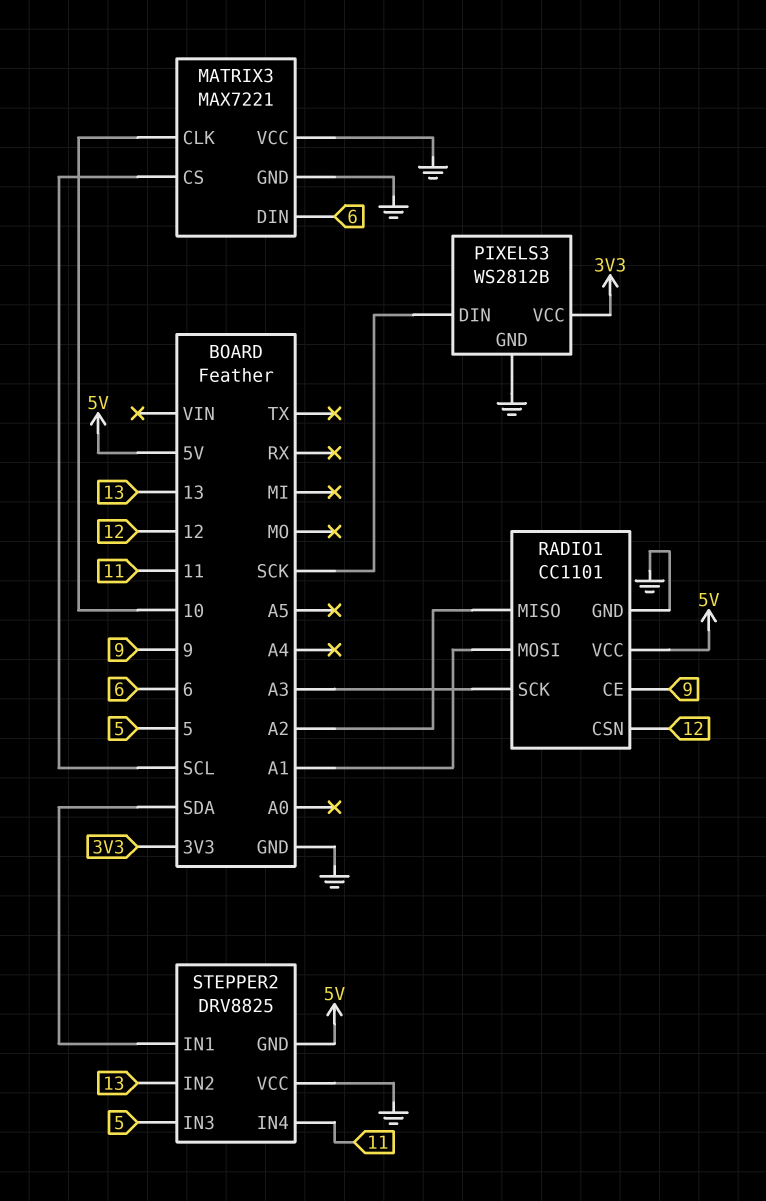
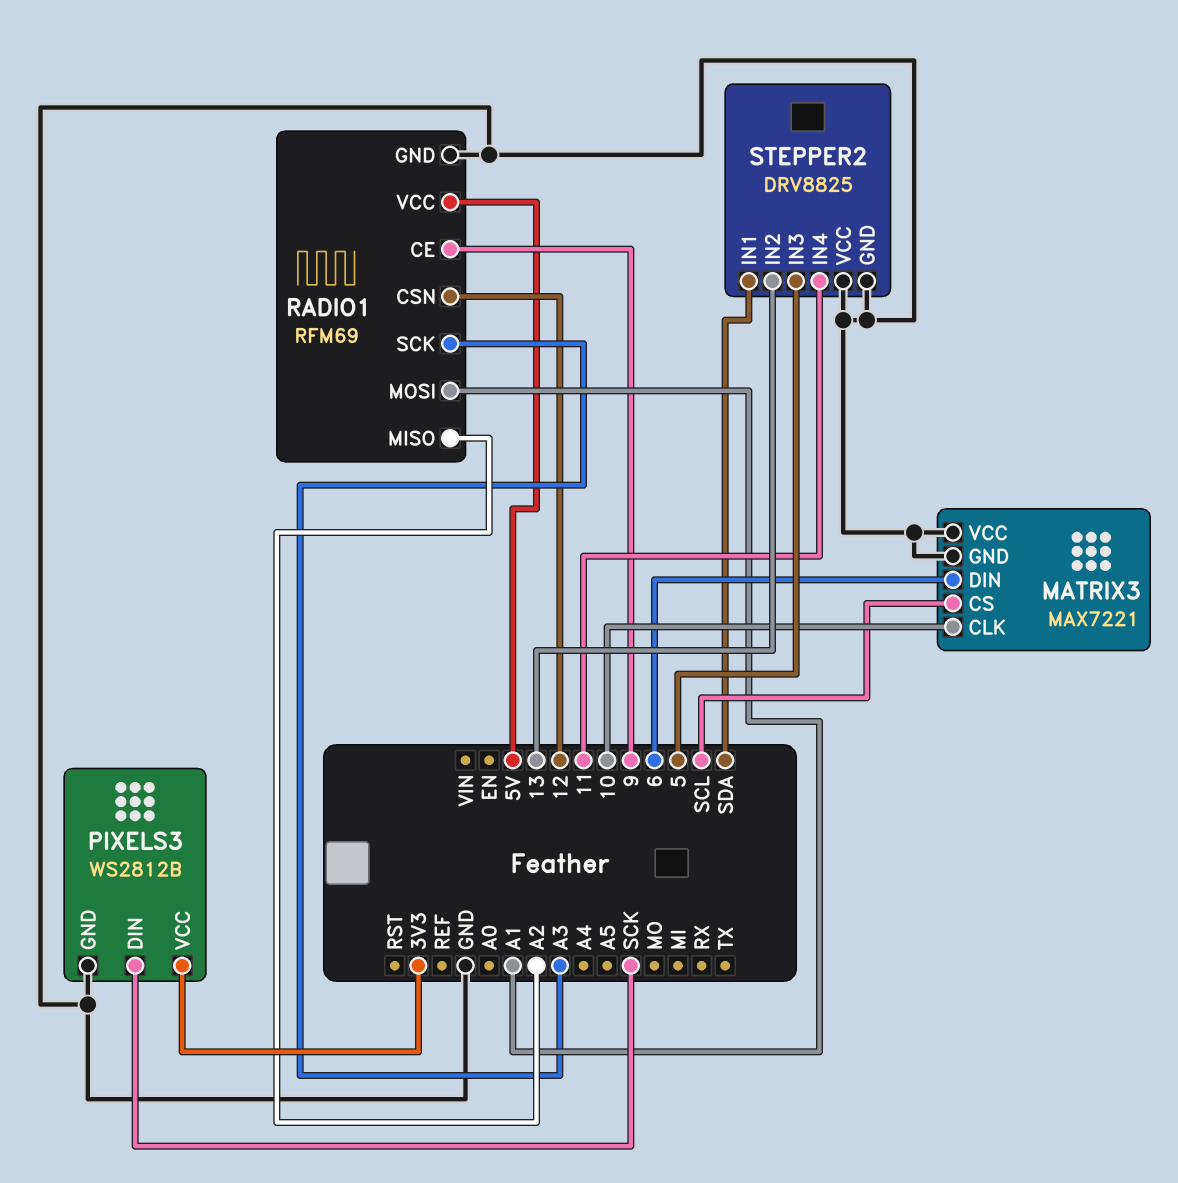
RADIO1: CC1101 -> RFM69
STEPPER2 pin GND: 5V -> GND

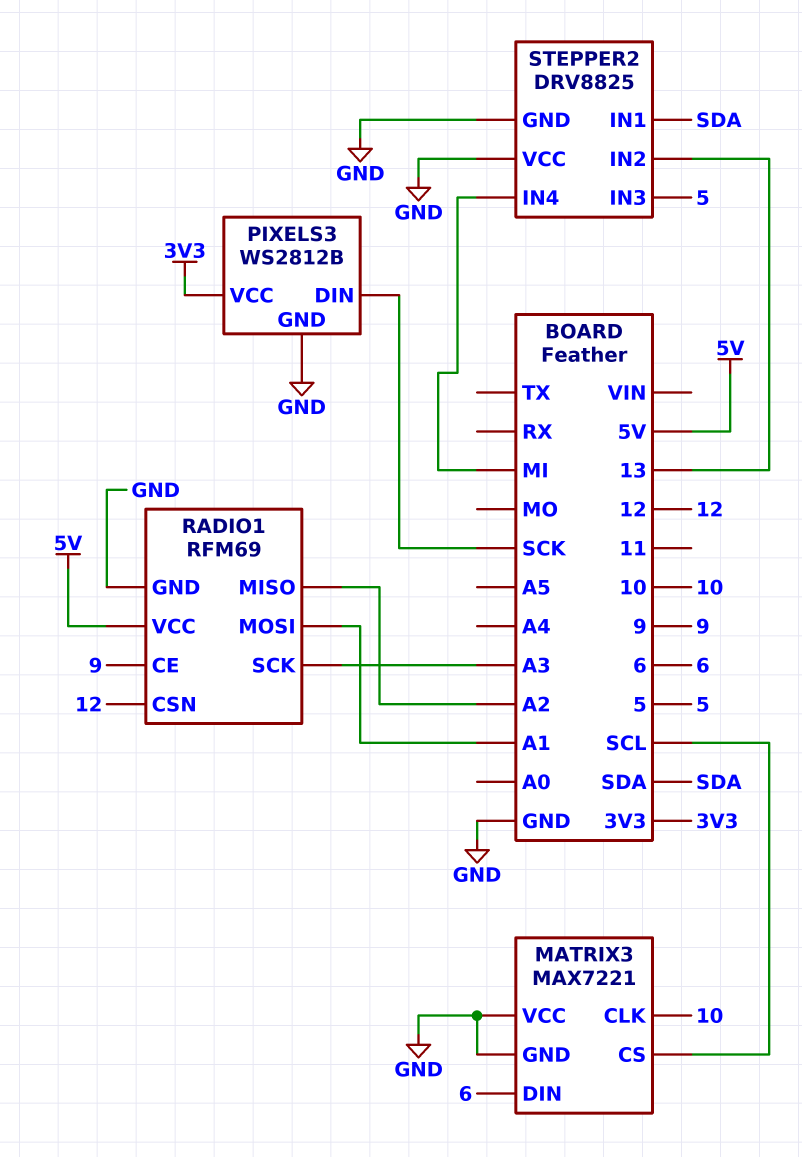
STEPPER2 pin IN4: 11 -> MI

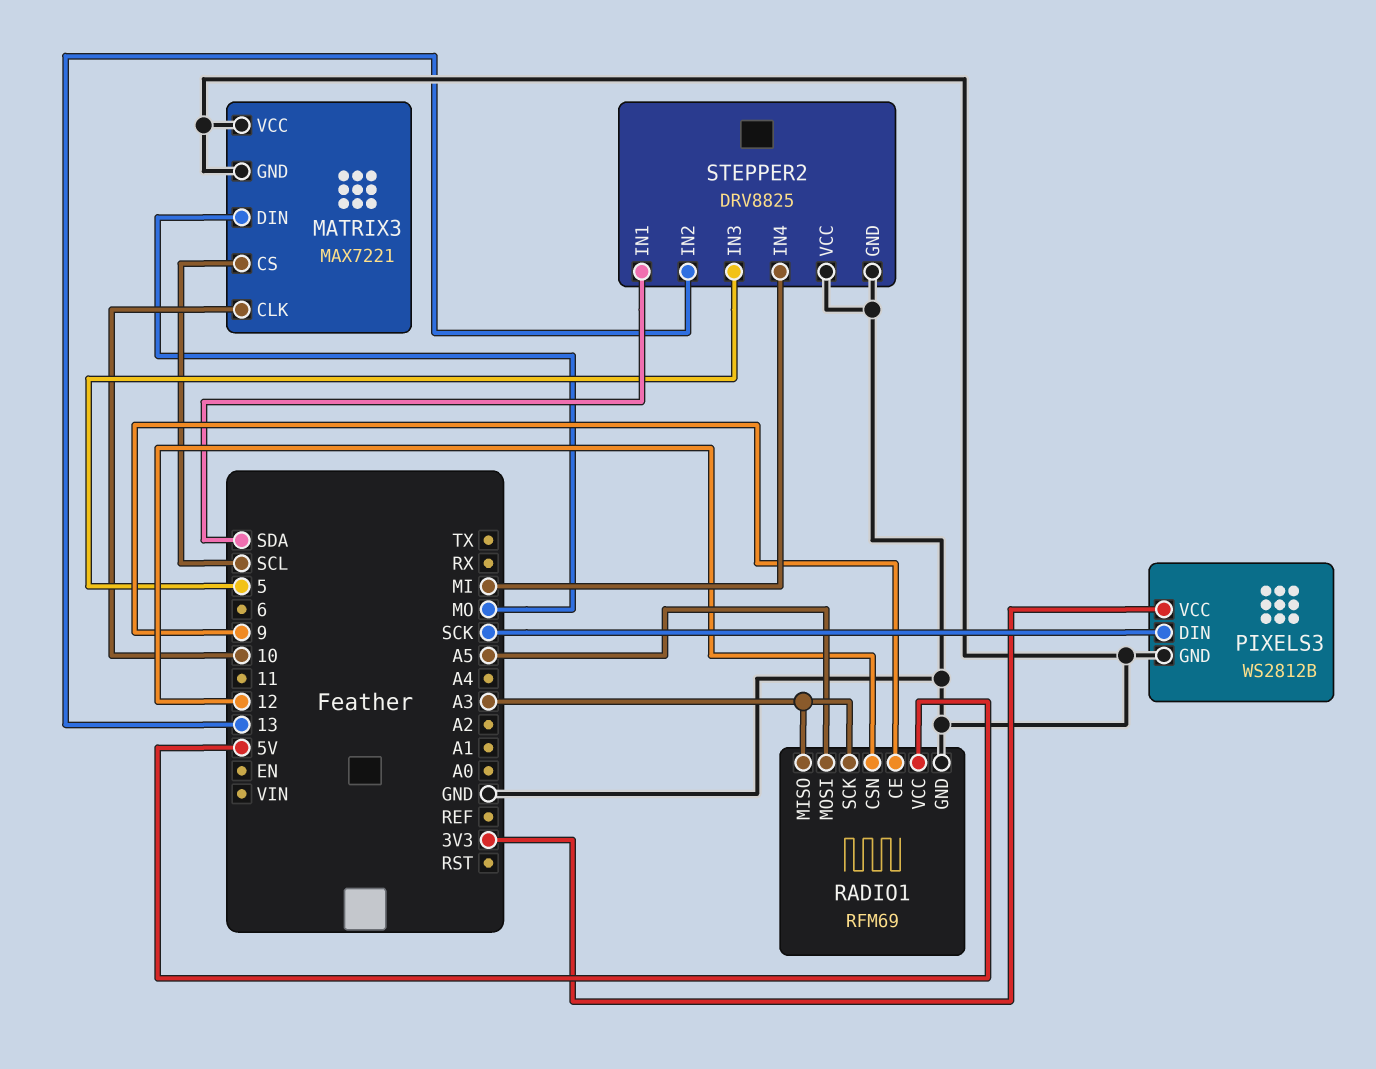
MATRIX3 pin DIN: 6 -> MO
RADIO1 pin MISO: A2 -> A3
RADIO1 pin MOSI: A1 -> A5

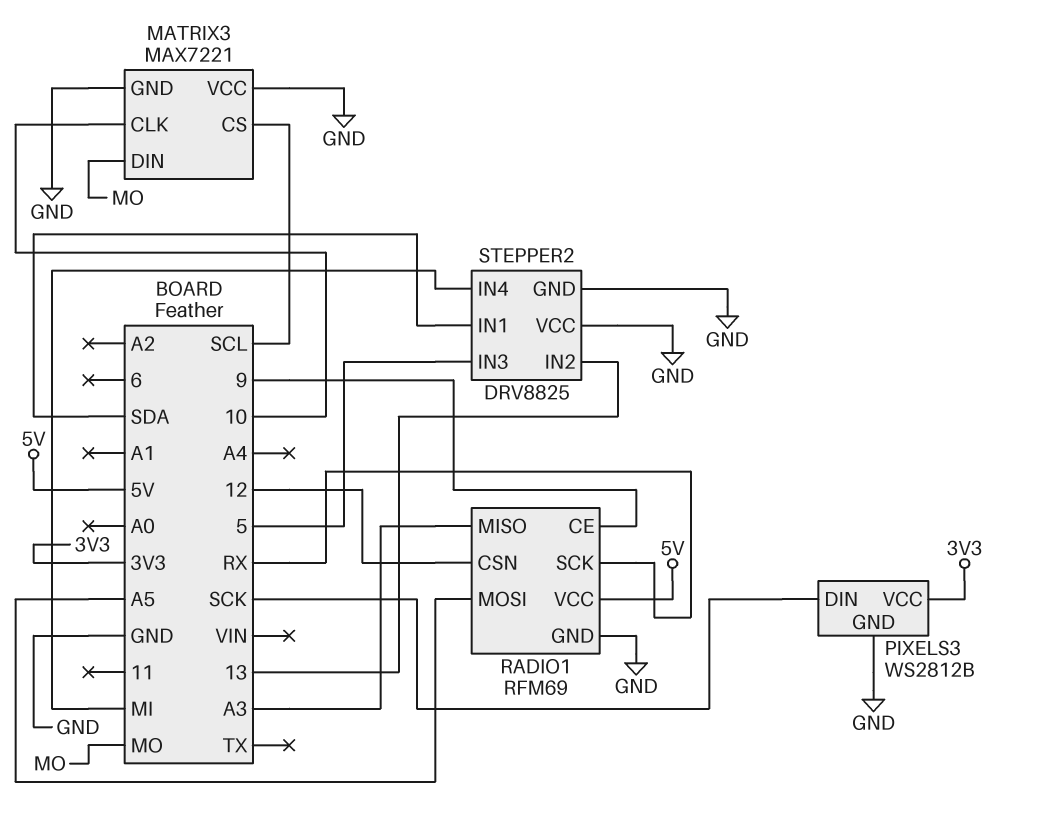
RADIO1 pin SCK: A3 -> RX

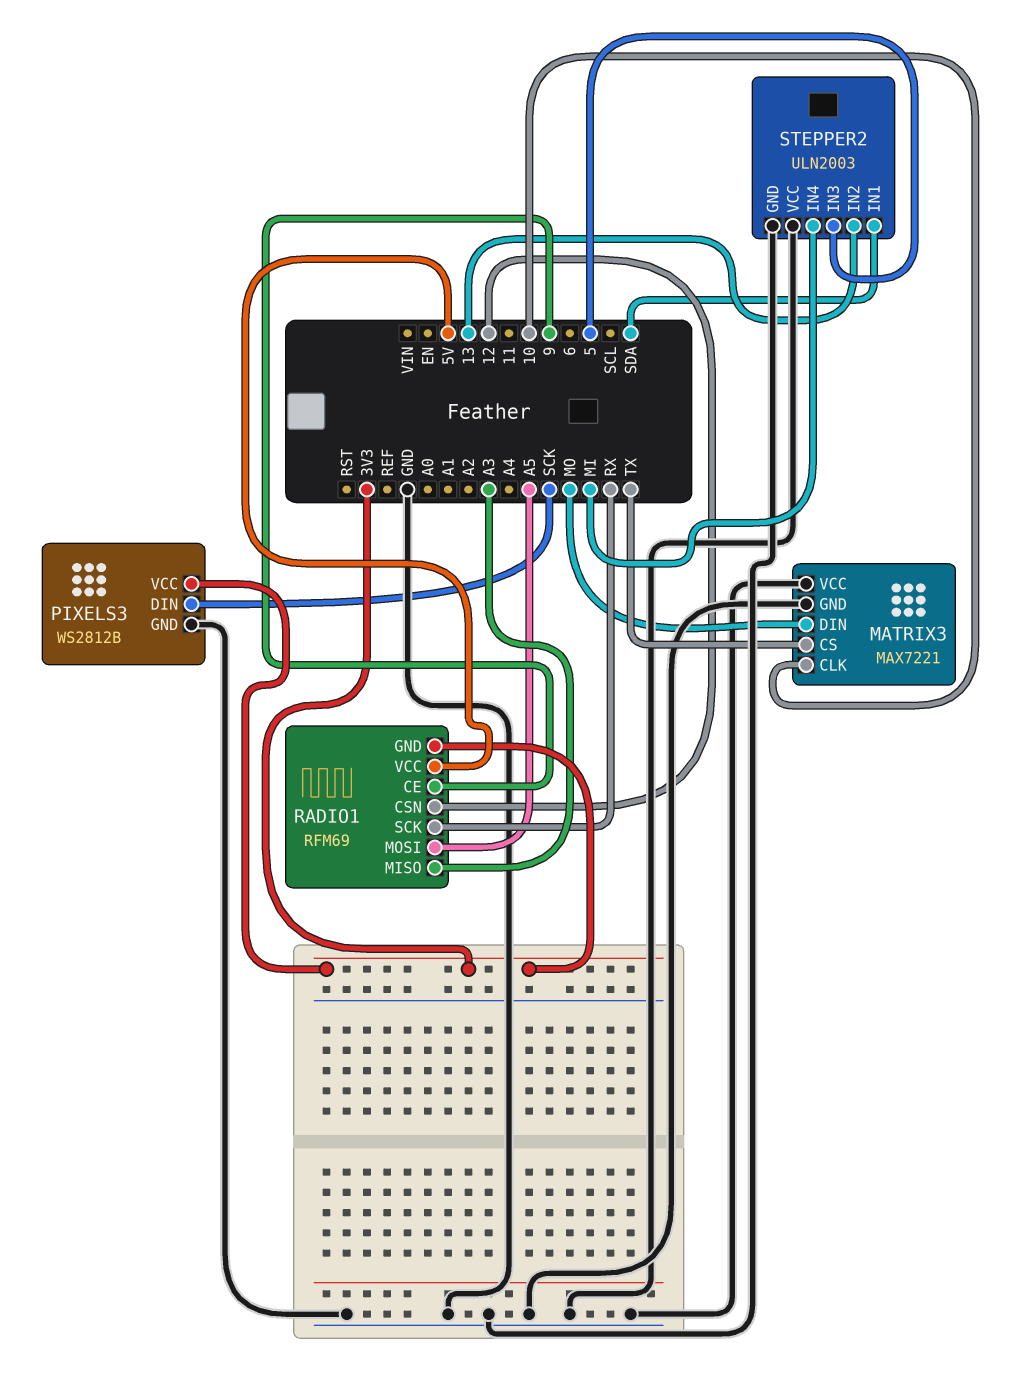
MATRIX3 pin CS: SCL -> TX
RADIO1 pin GND: GND -> 3V3
STEPPER2: DRV8825 -> ULN2003

